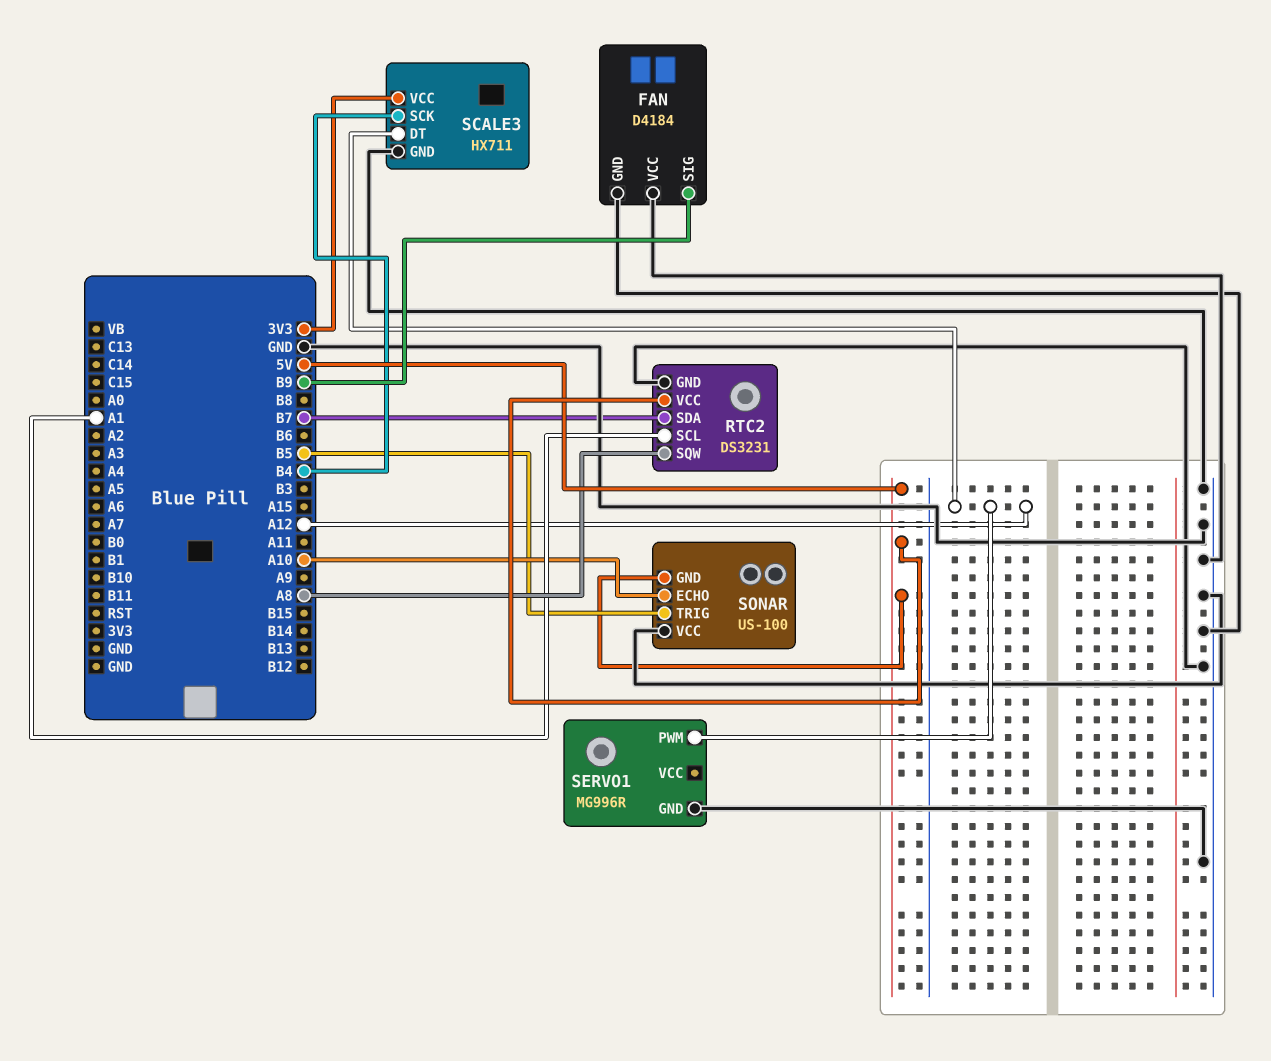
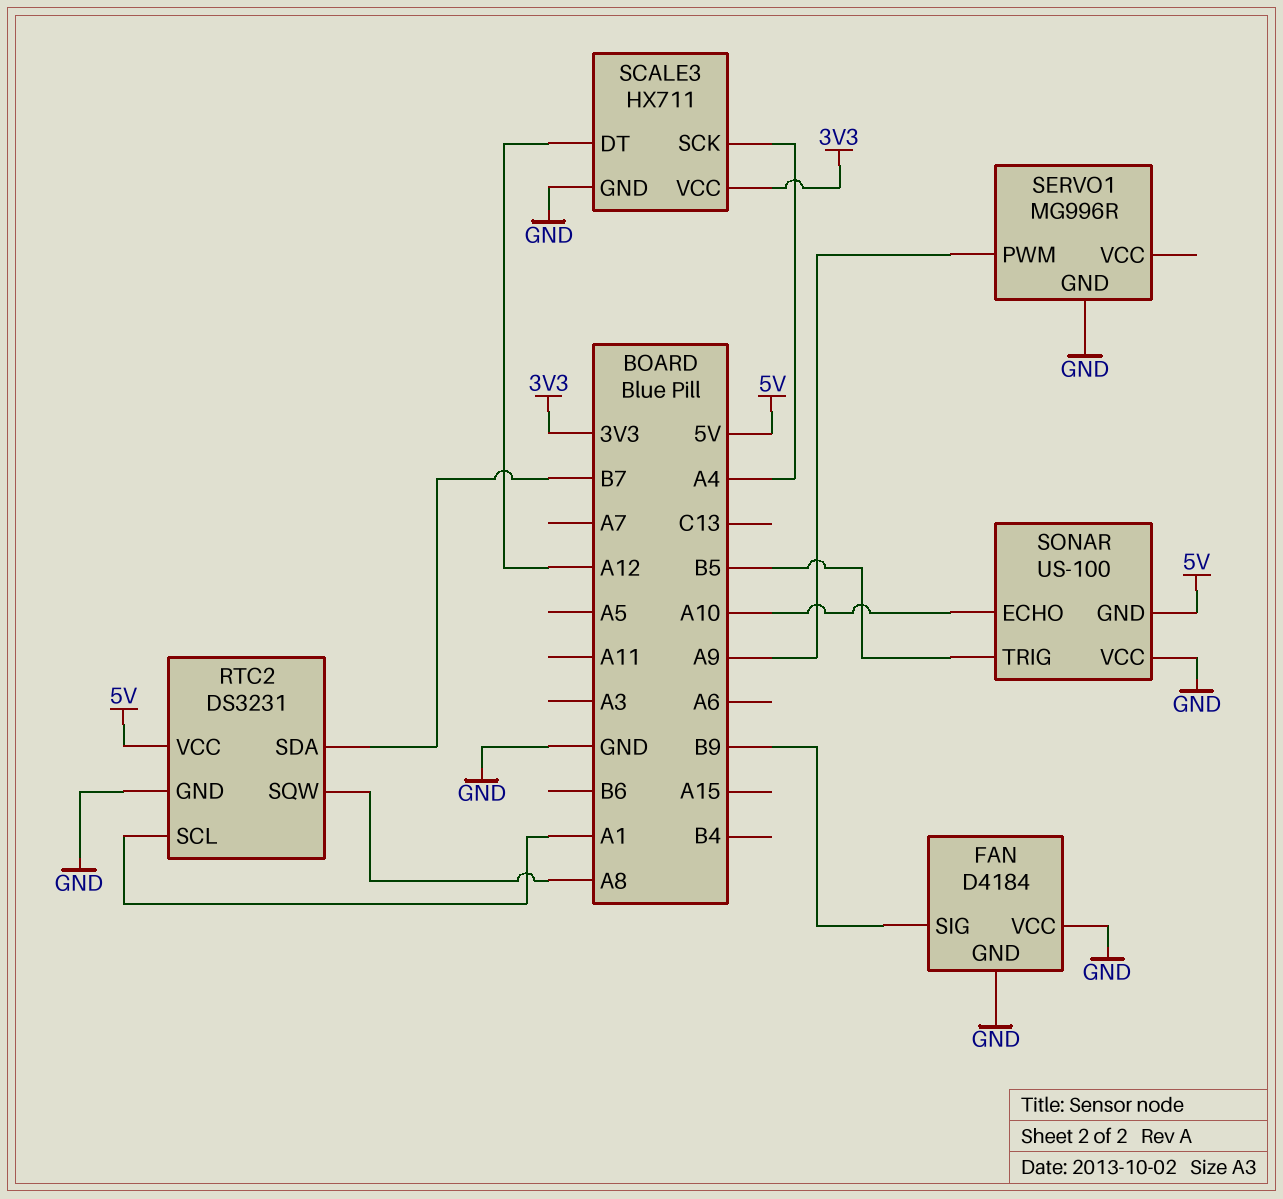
SCALE3 pin SCK: B4 -> A4
SERVO1 pin PWM: A12 -> A9

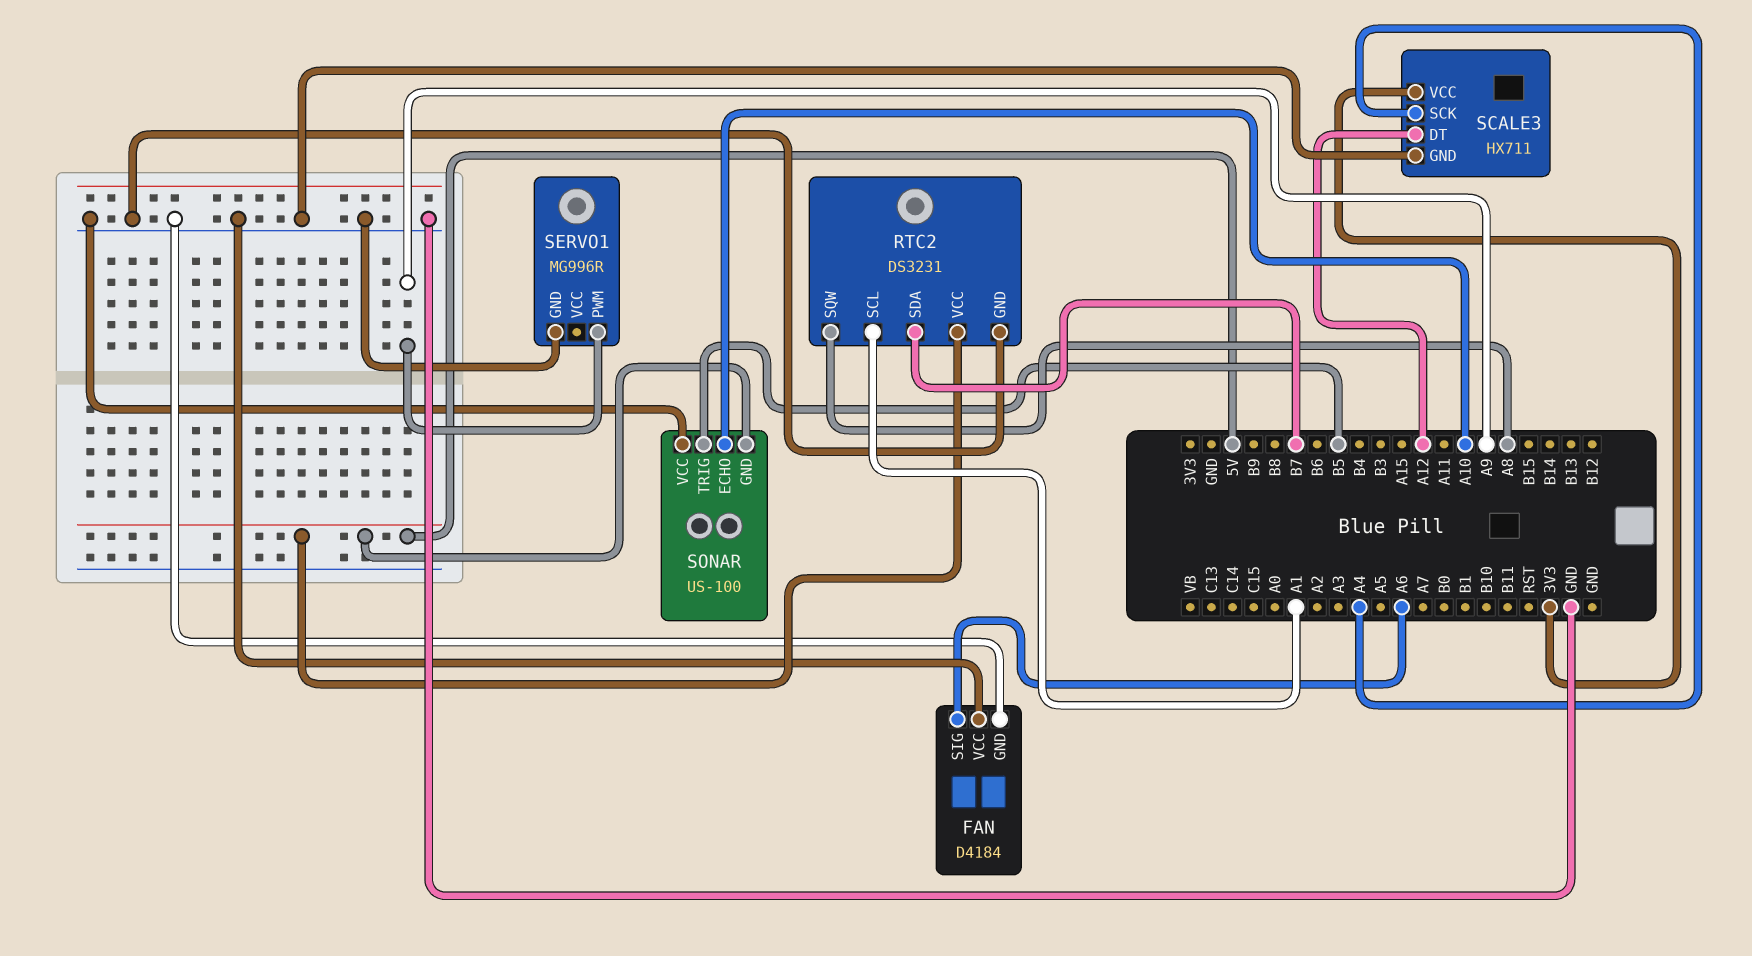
FAN pin SIG: B9 -> A6

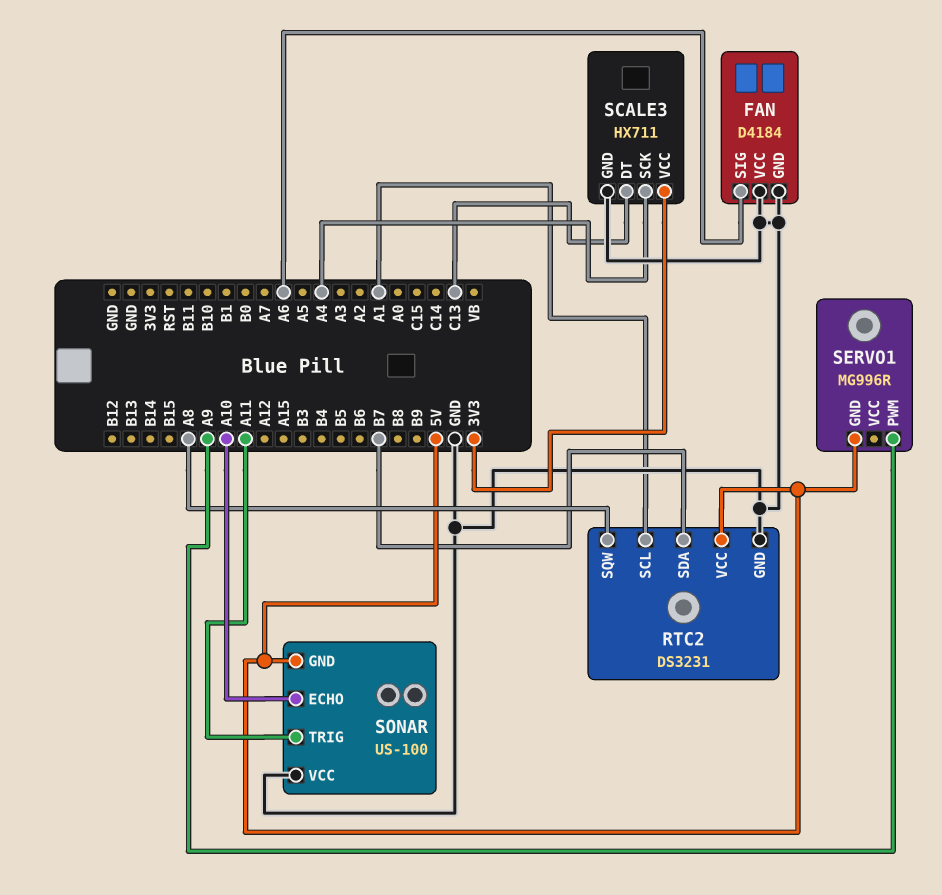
SCALE3 pin DT: A12 -> C13
SERVO1 pin GND: GND -> 5V
SONAR pin TRIG: B5 -> A11

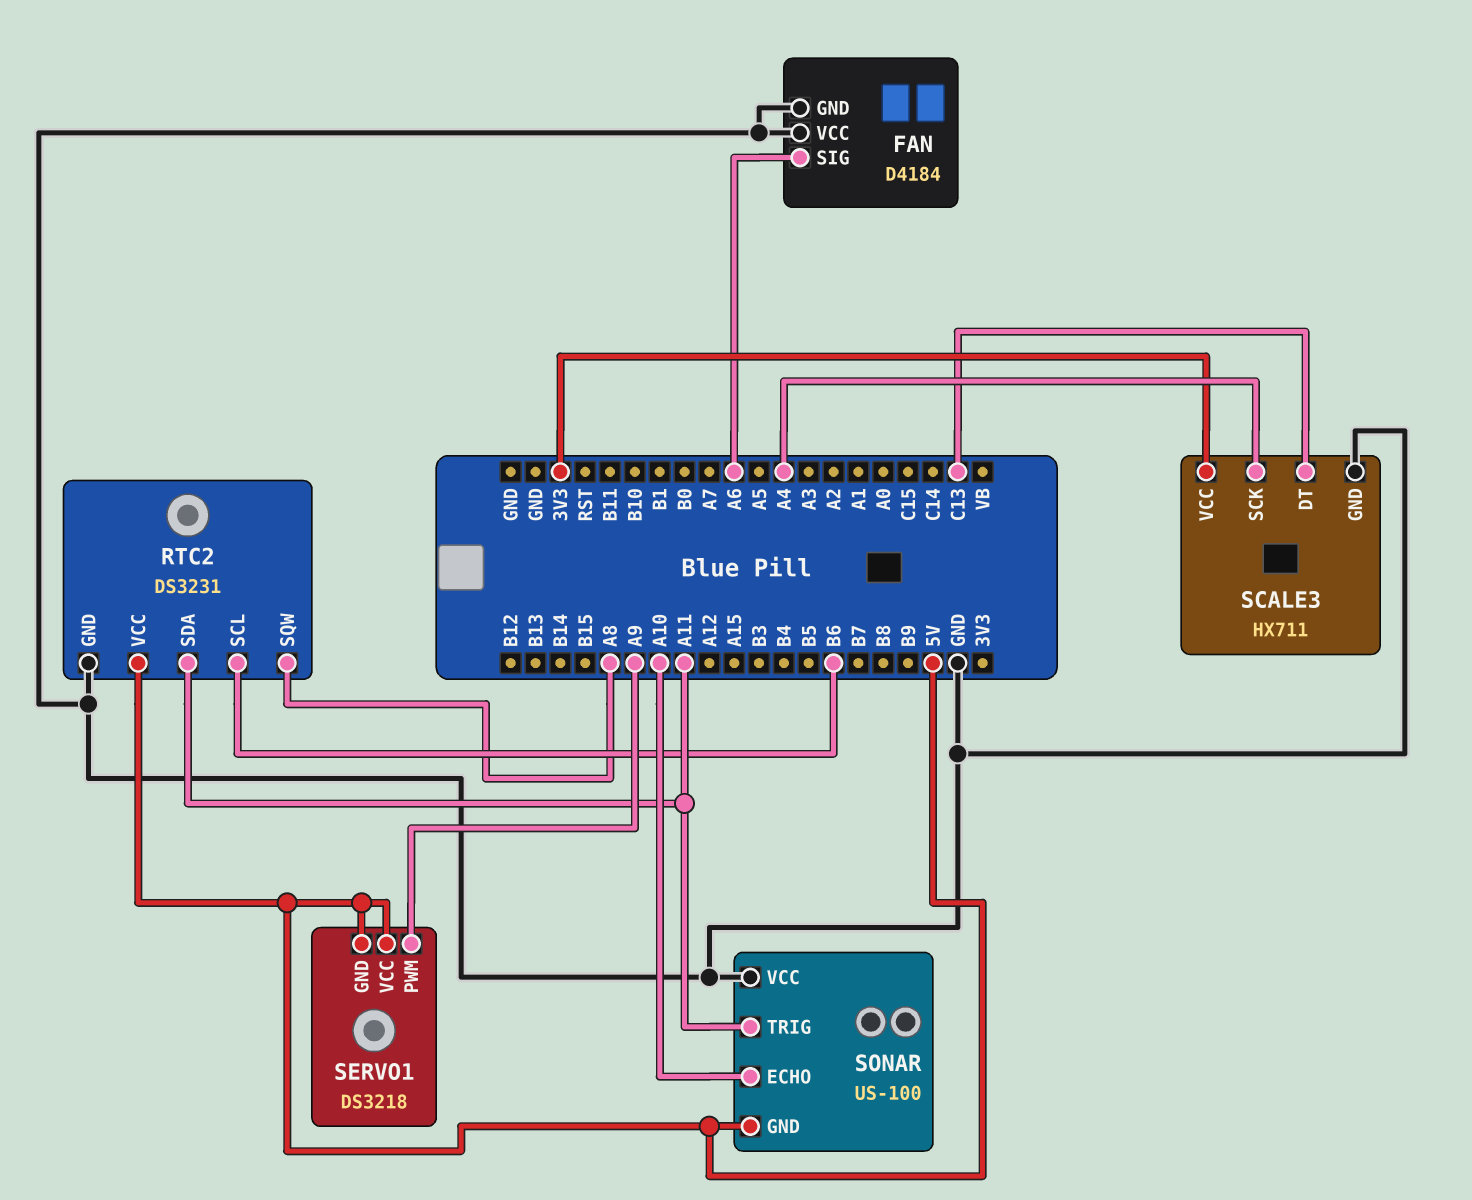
RTC2 pin SCL: A1 -> B6
RTC2 pin SDA: B7 -> A11
SERVO1: MG996R -> DS3218
SERVO1 pin VCC: none -> 5V

